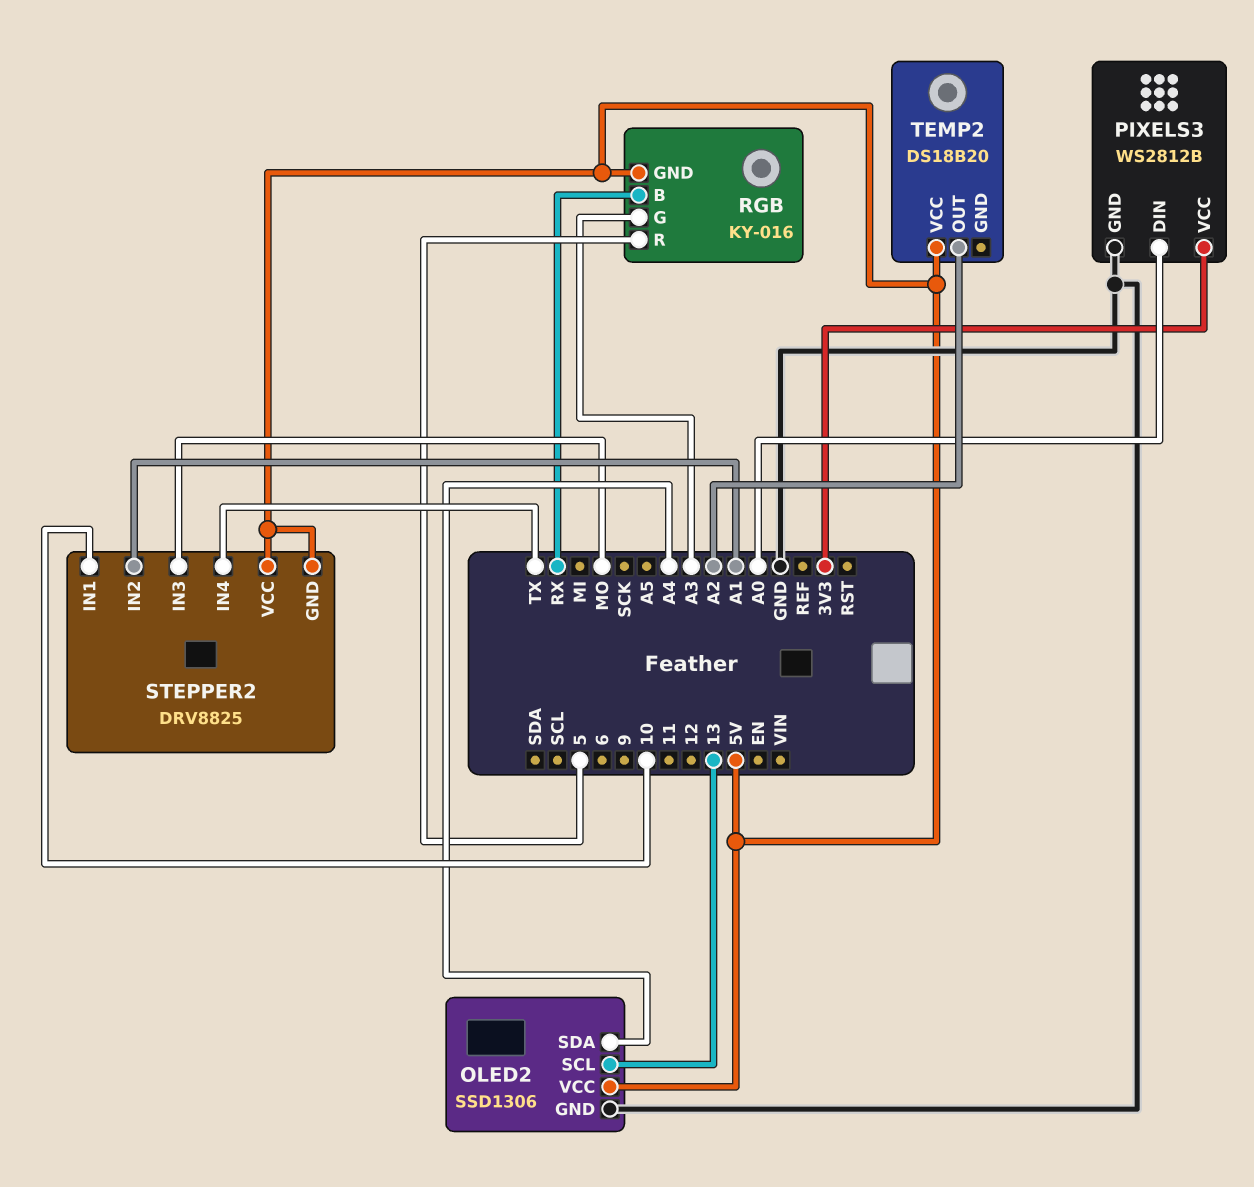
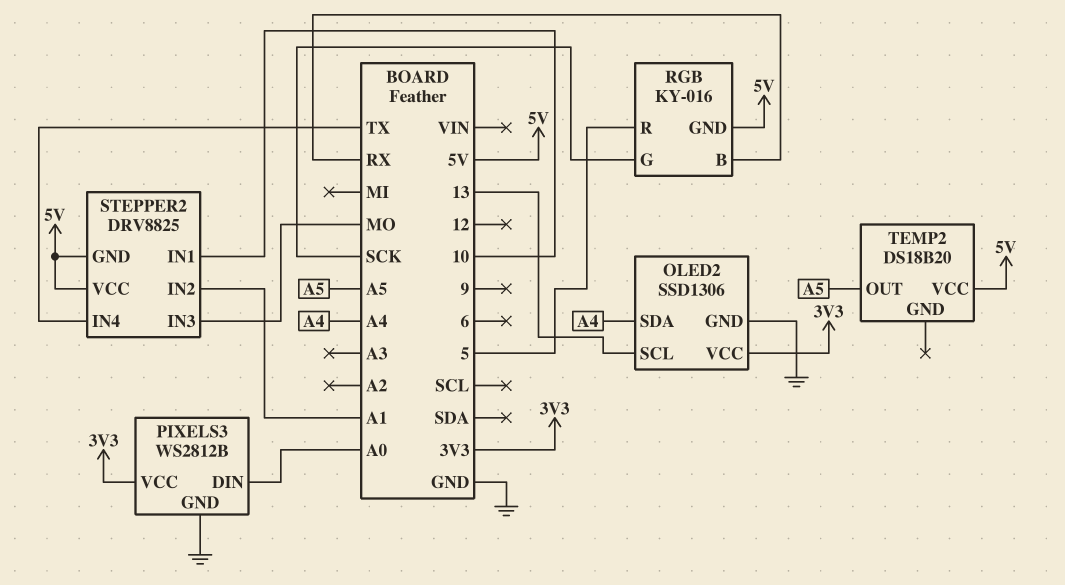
OLED2 pin VCC: 5V -> 3V3
RGB pin G: A3 -> SCK
TEMP2 pin OUT: A2 -> A5

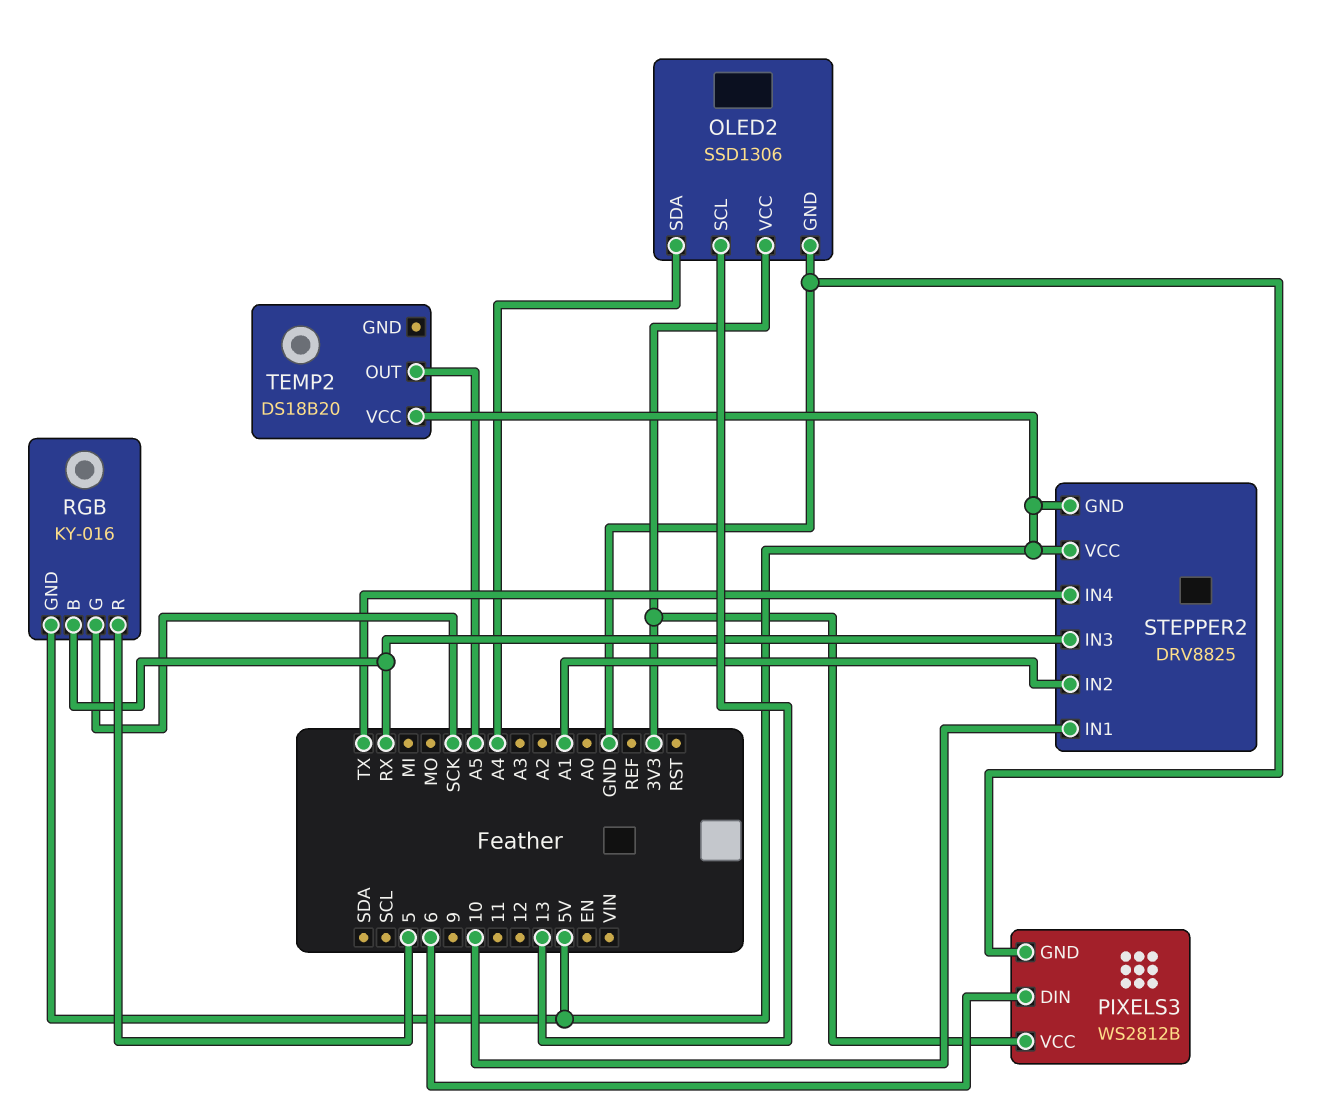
PIXELS3 pin DIN: A0 -> 6
STEPPER2 pin IN3: MO -> RX

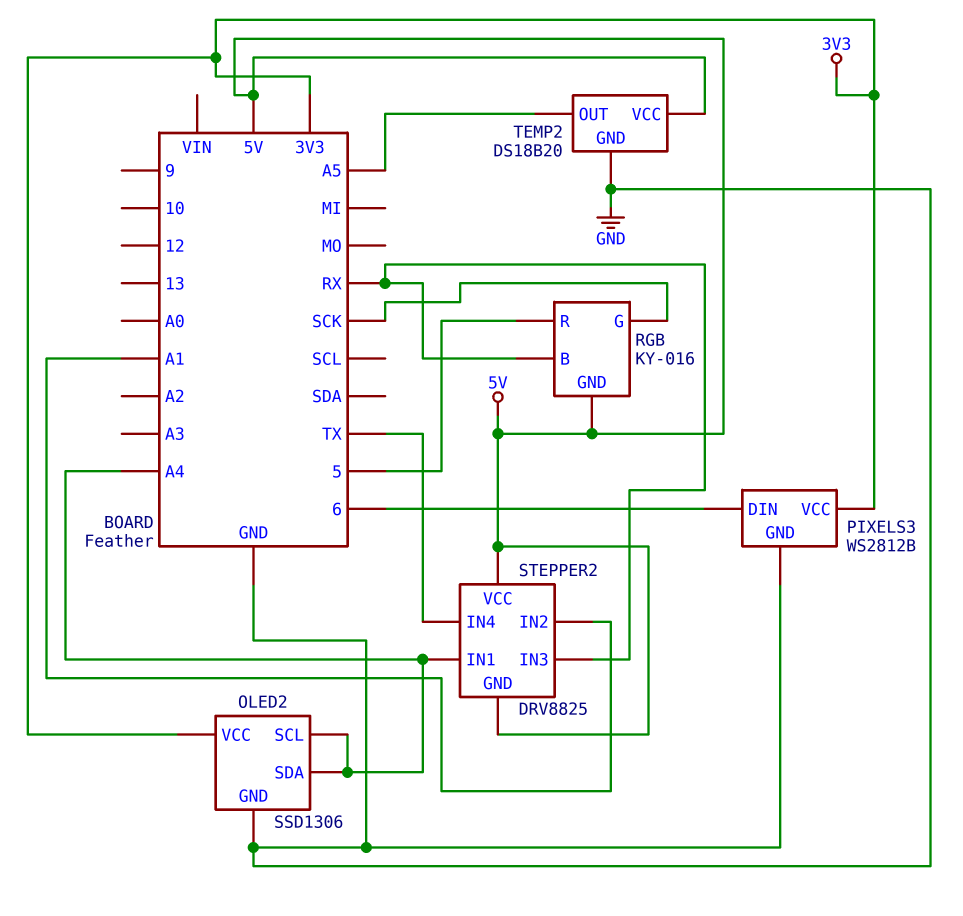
OLED2 pin SCL: 13 -> A4
STEPPER2 pin IN1: 10 -> A4
TEMP2 pin GND: none -> GND

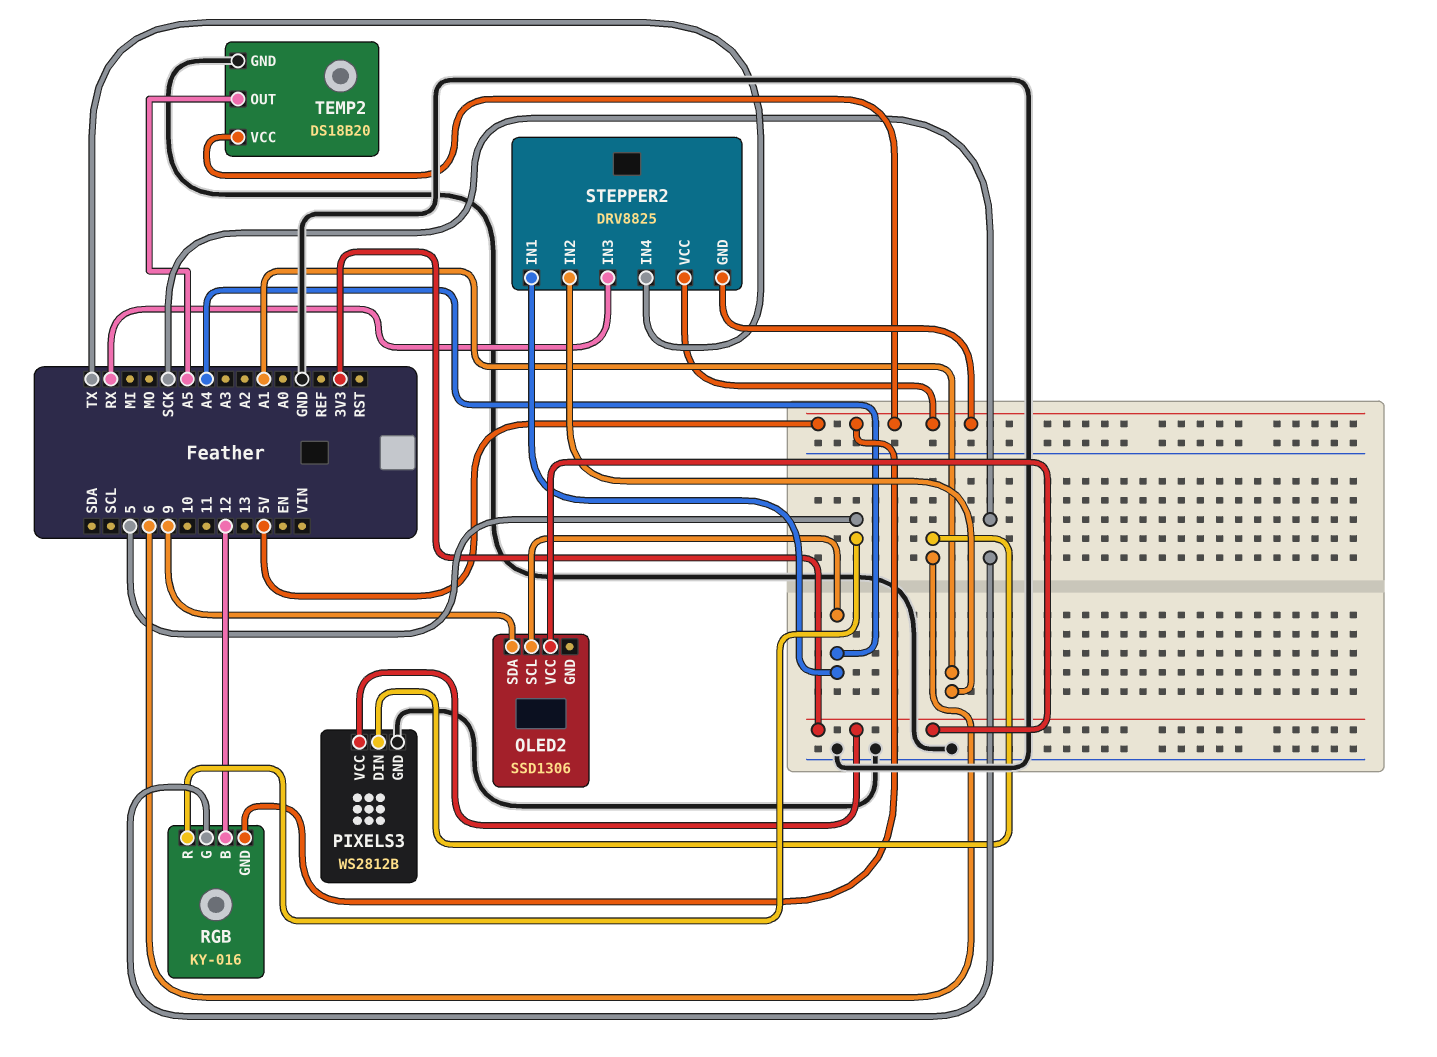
OLED2 pin GND: GND -> none
OLED2 pin SDA: A4 -> 9
RGB pin B: RX -> 12

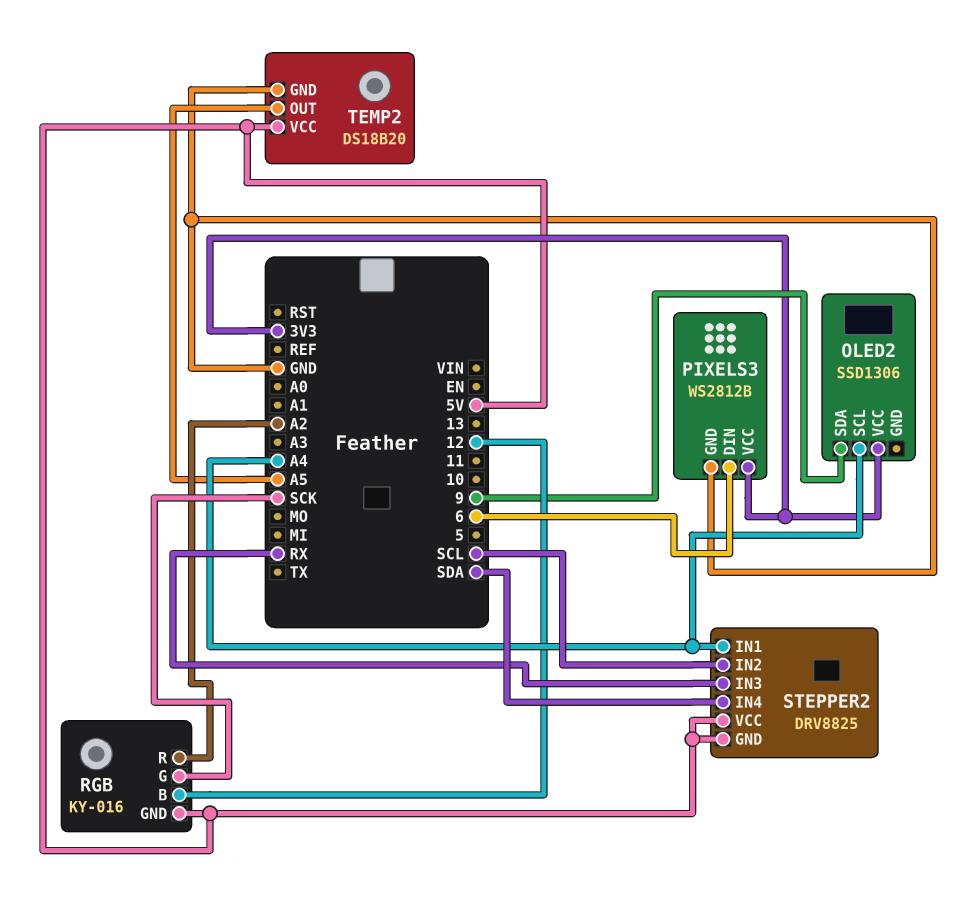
RGB pin R: 5 -> A2
STEPPER2 pin IN2: A1 -> SCL
STEPPER2 pin IN4: TX -> SDA

